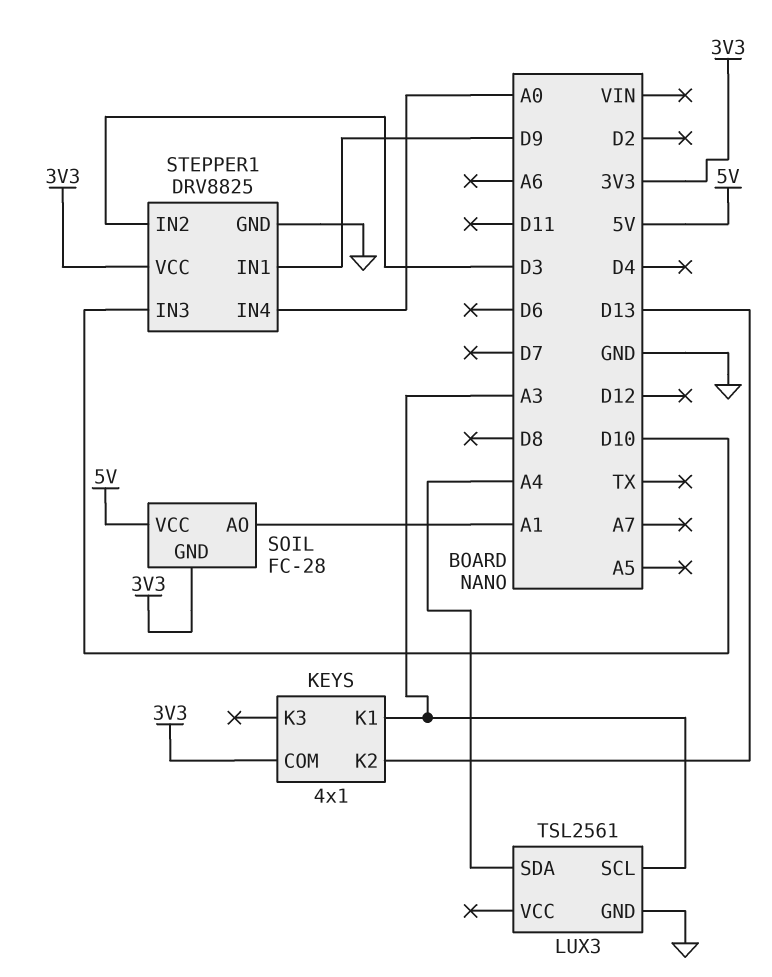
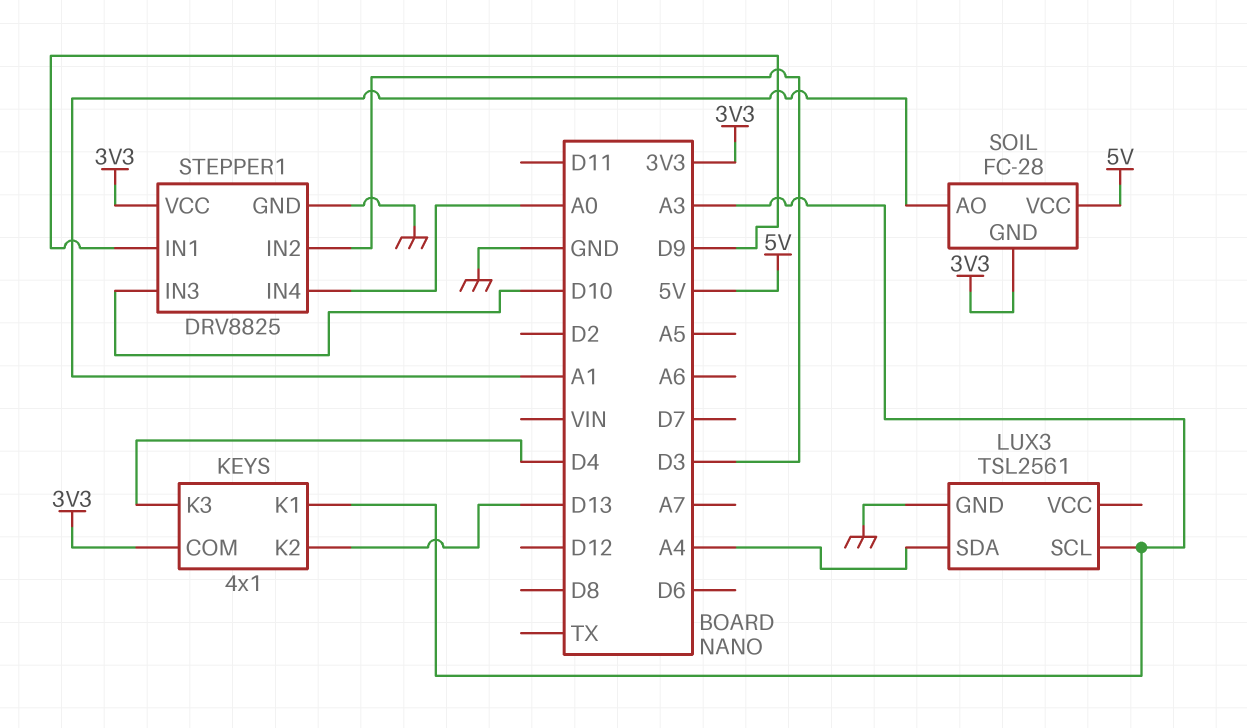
KEYS pin K3: none -> D4

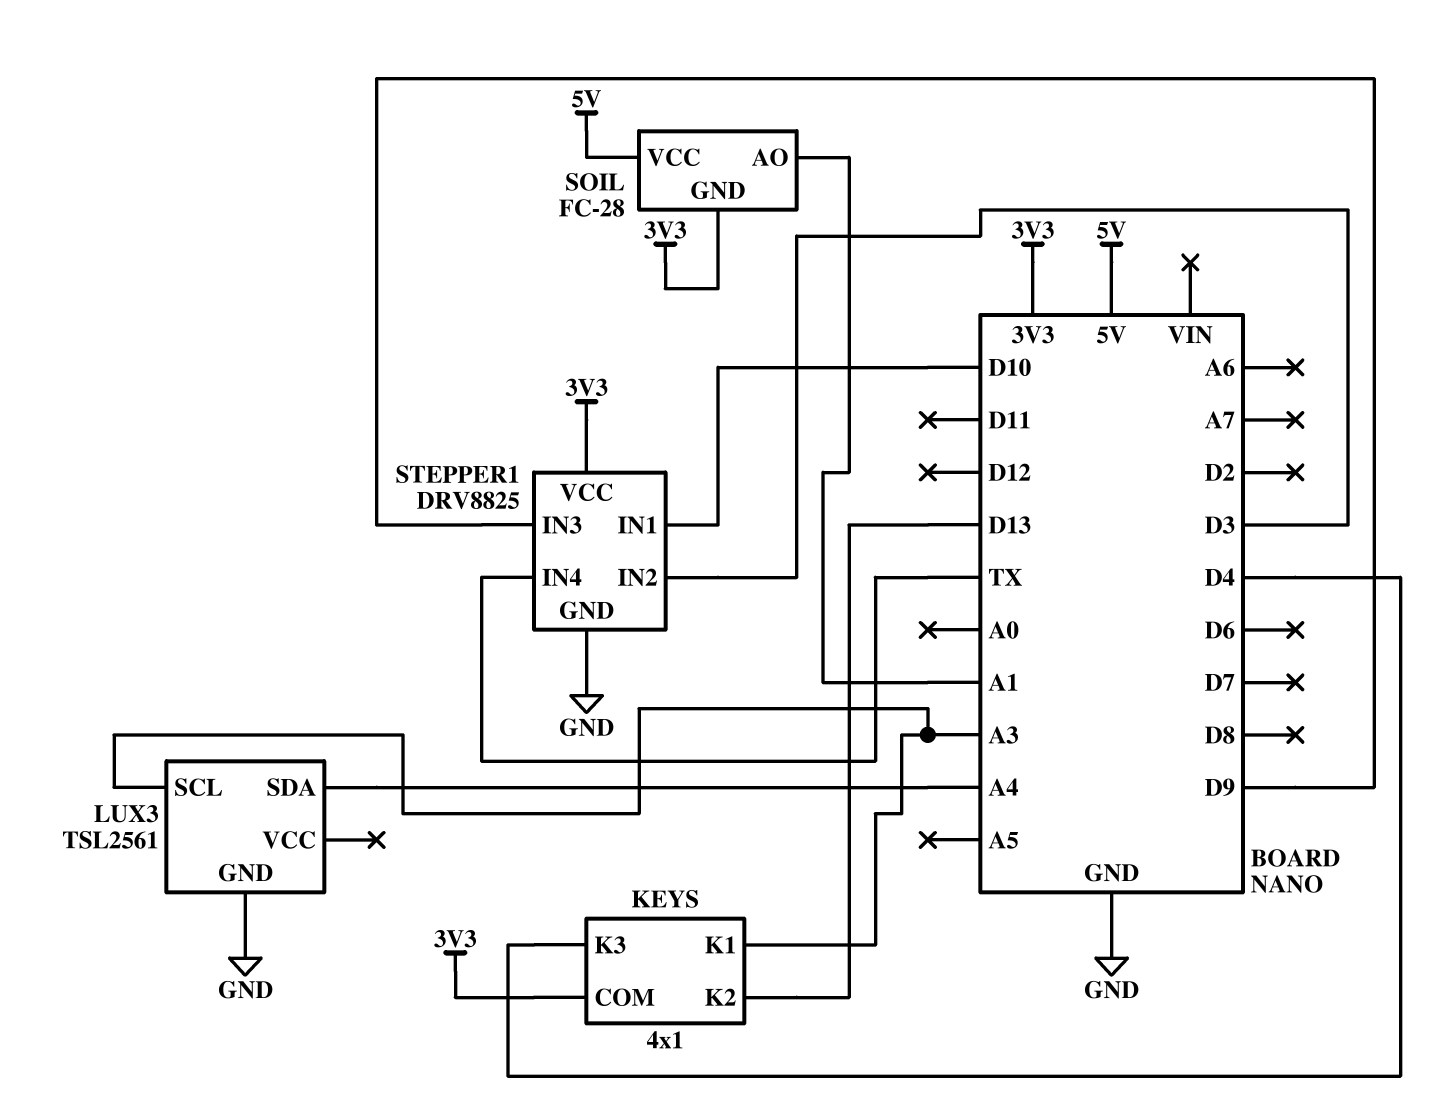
STEPPER1 pin IN1: D9 -> D10
STEPPER1 pin IN3: D10 -> D9
STEPPER1 pin IN4: A0 -> TX

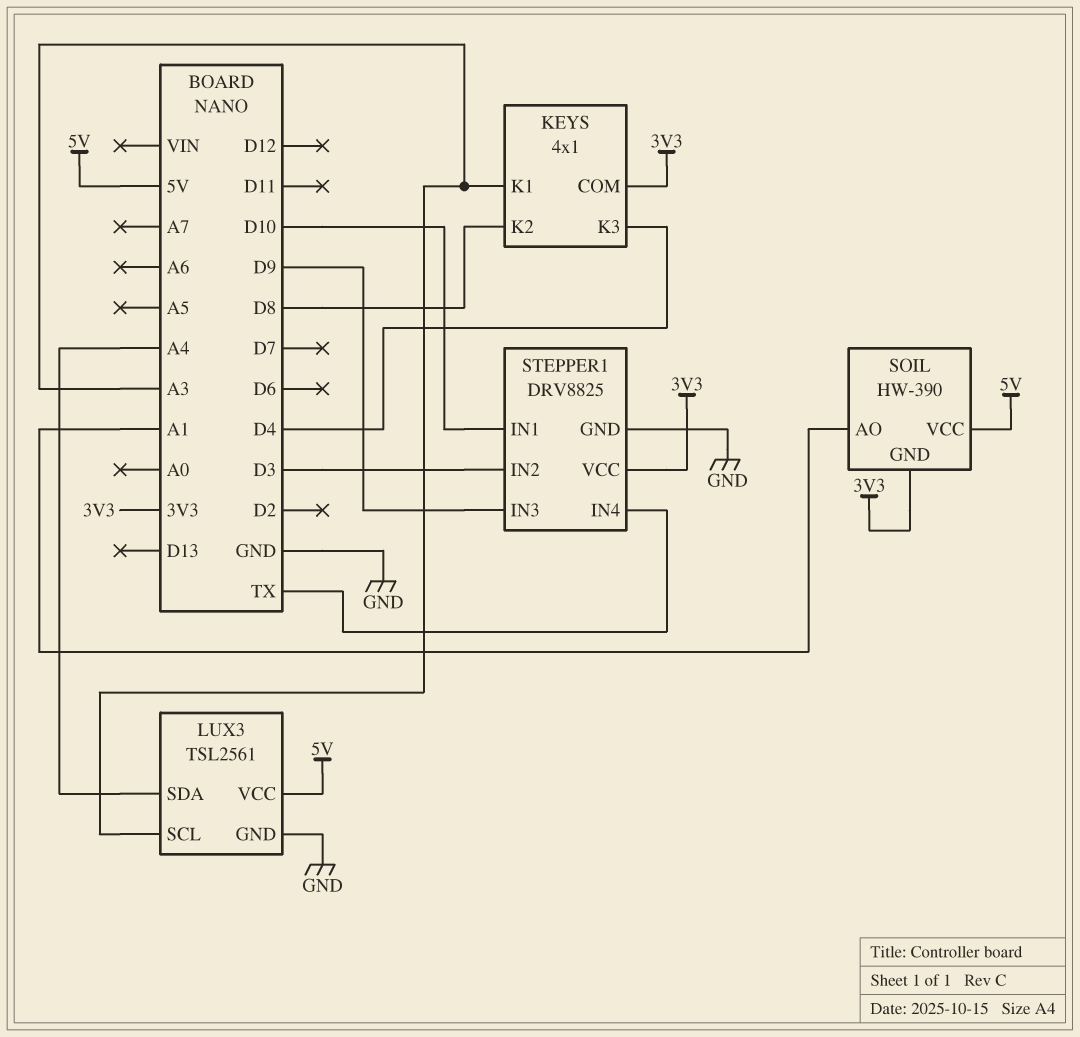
KEYS pin K2: D13 -> D8
LUX3 pin VCC: none -> 5V
SOIL: FC-28 -> HW-390

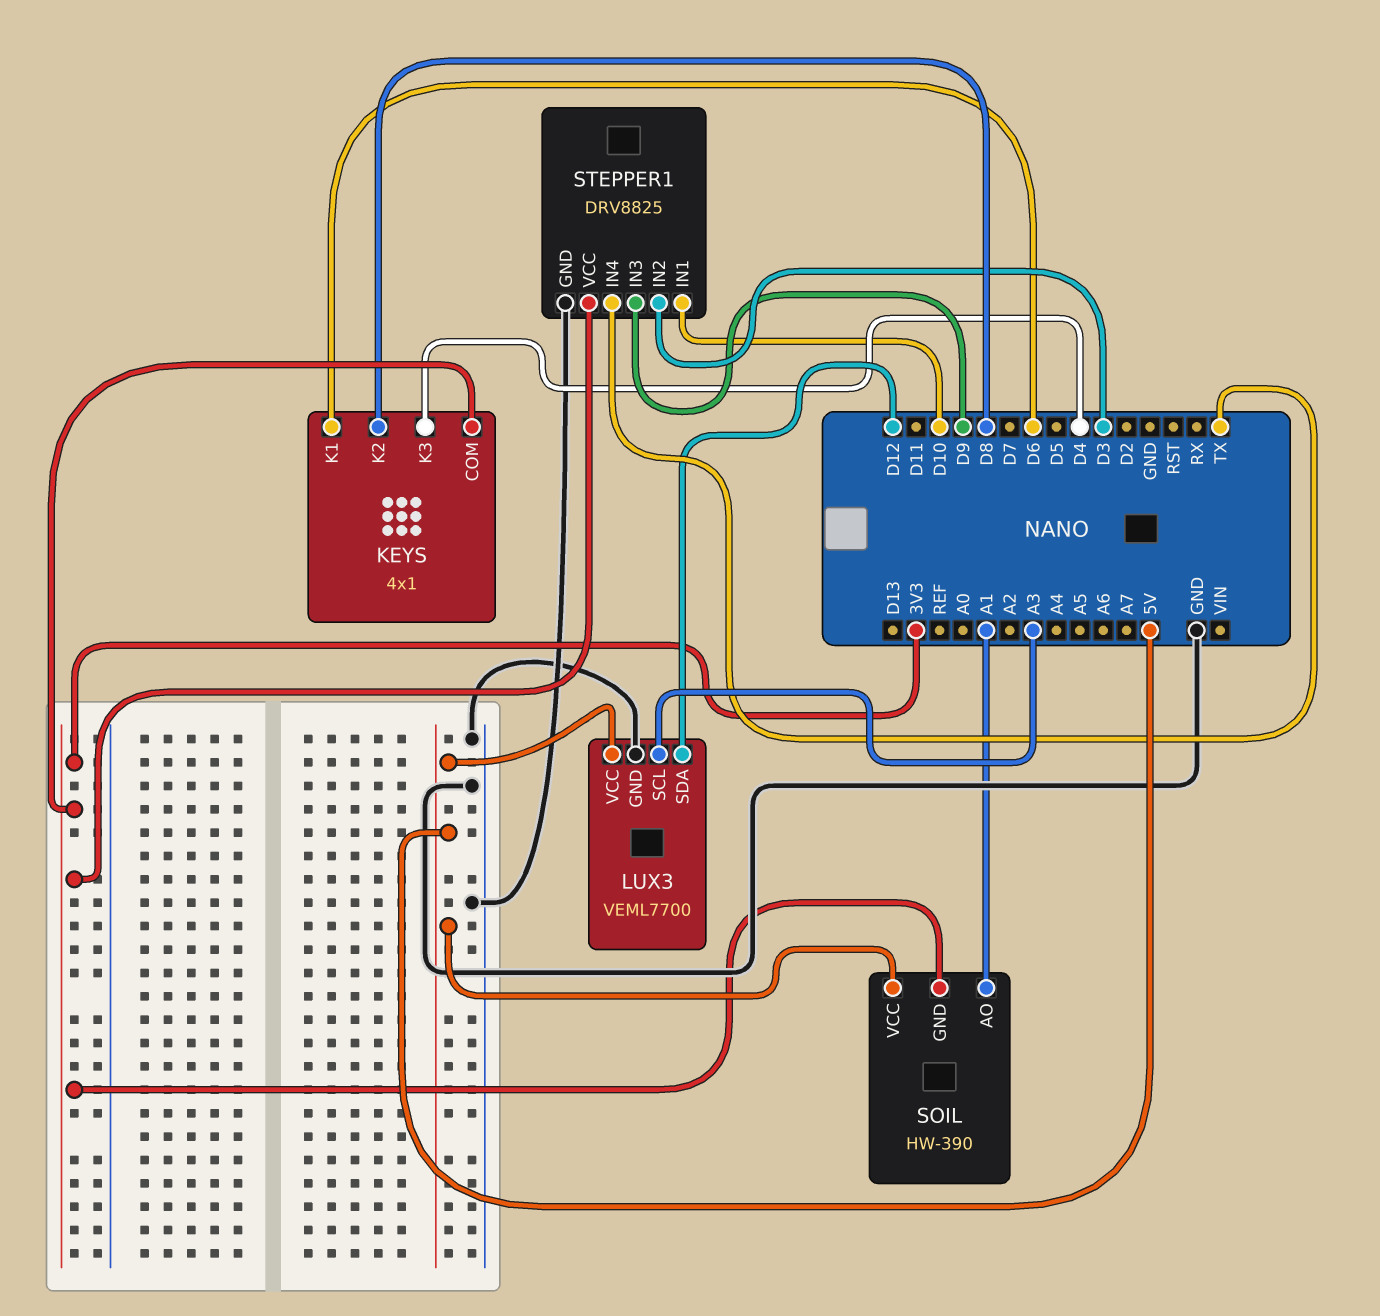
KEYS pin K1: A3 -> D6
LUX3: TSL2561 -> VEML7700
LUX3 pin SDA: A4 -> D12

